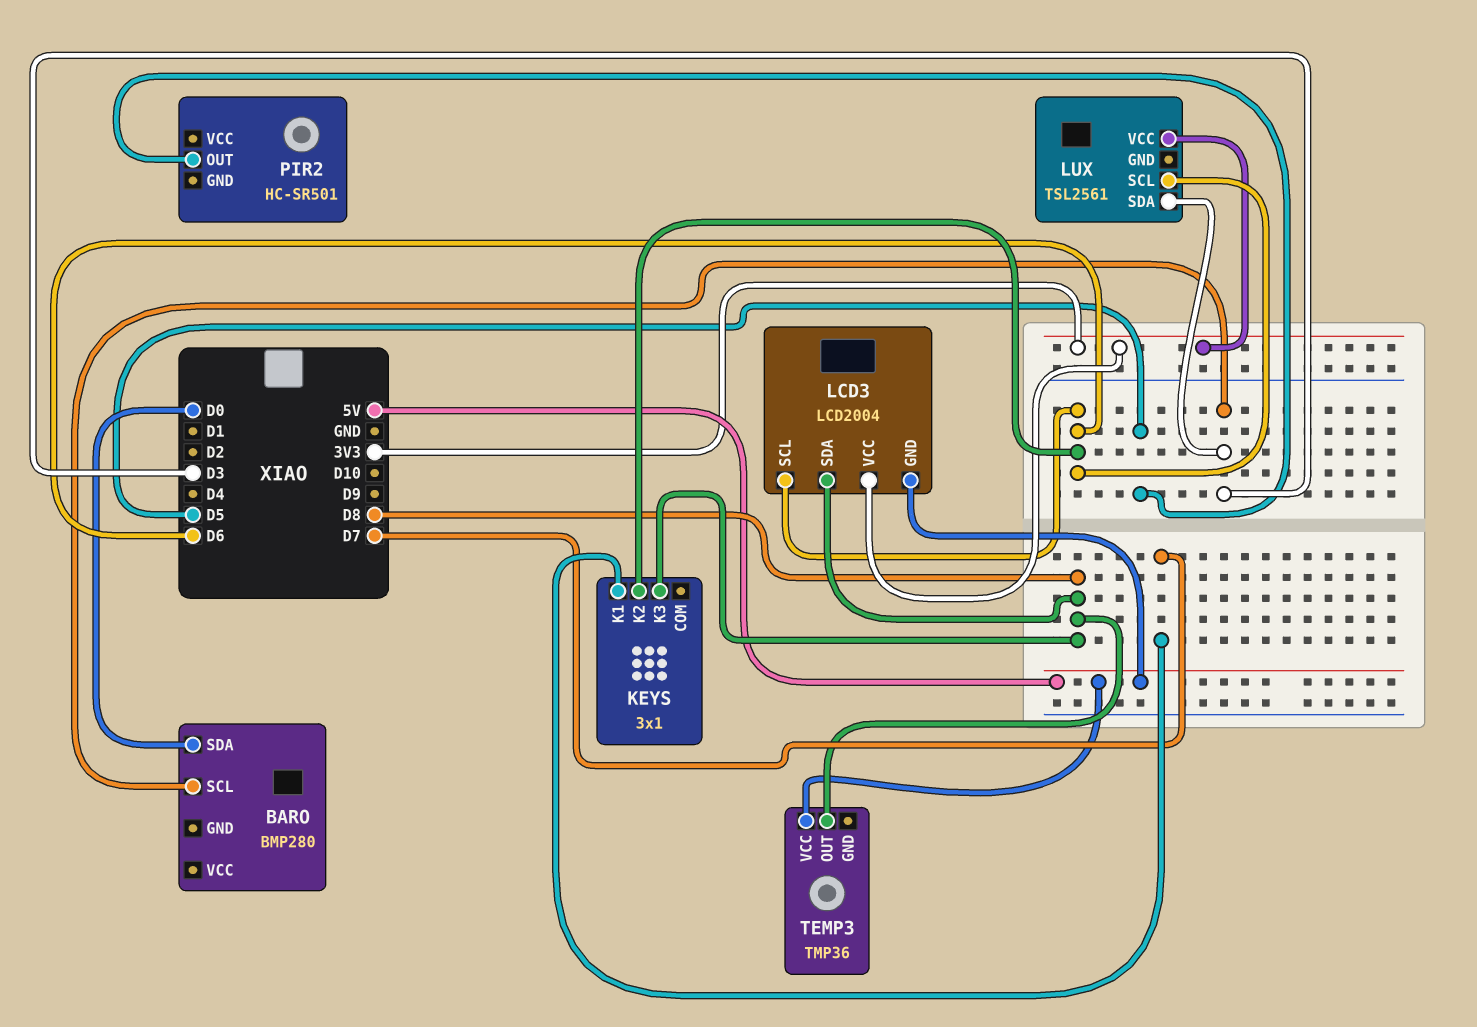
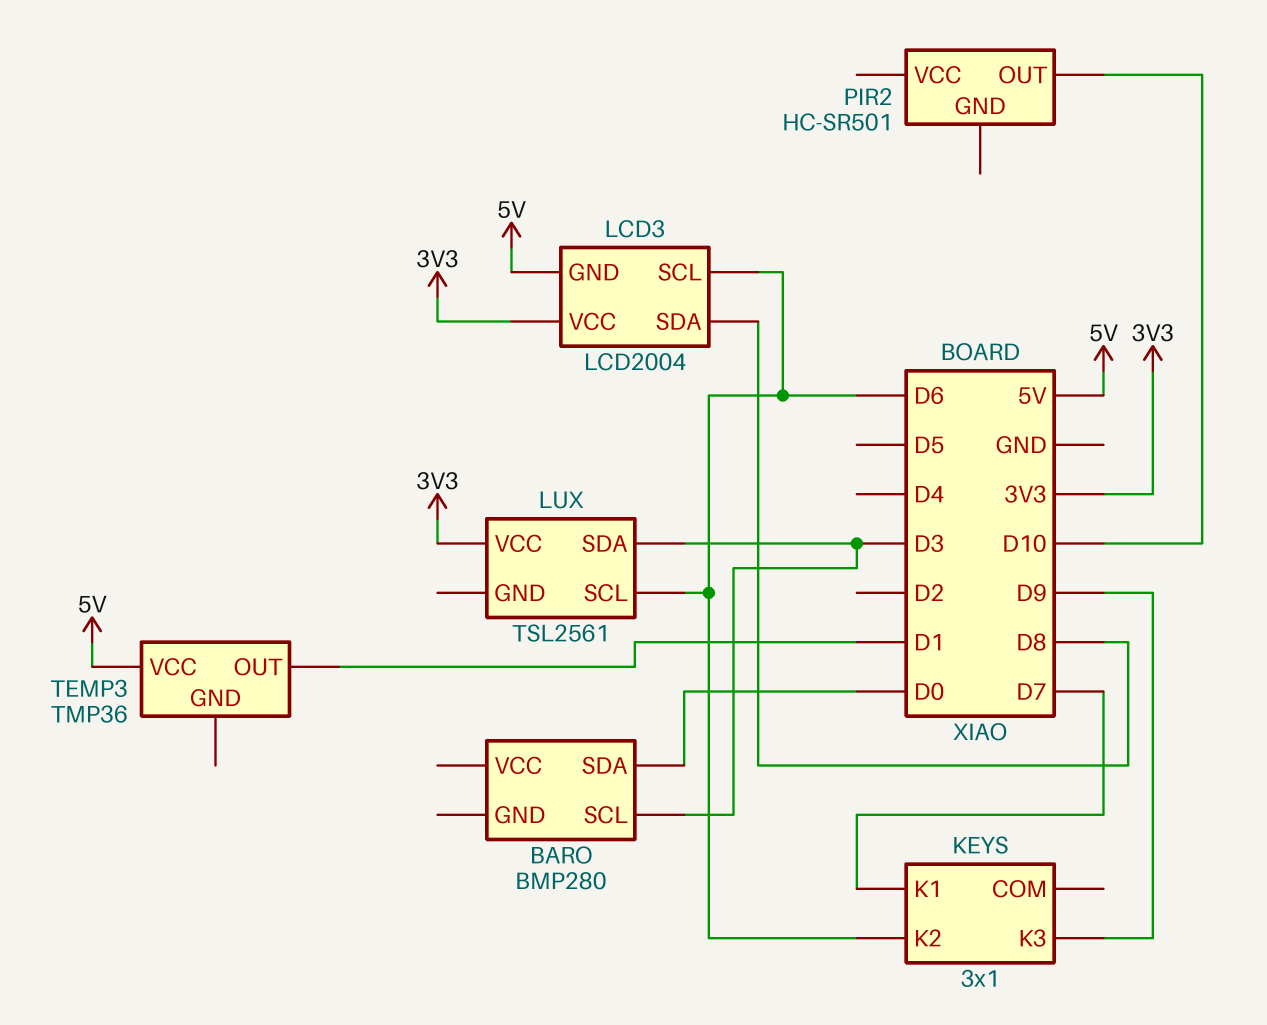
KEYS pin K3: D8 -> D9
PIR2 pin OUT: D5 -> D10
TEMP3 pin OUT: D8 -> D1

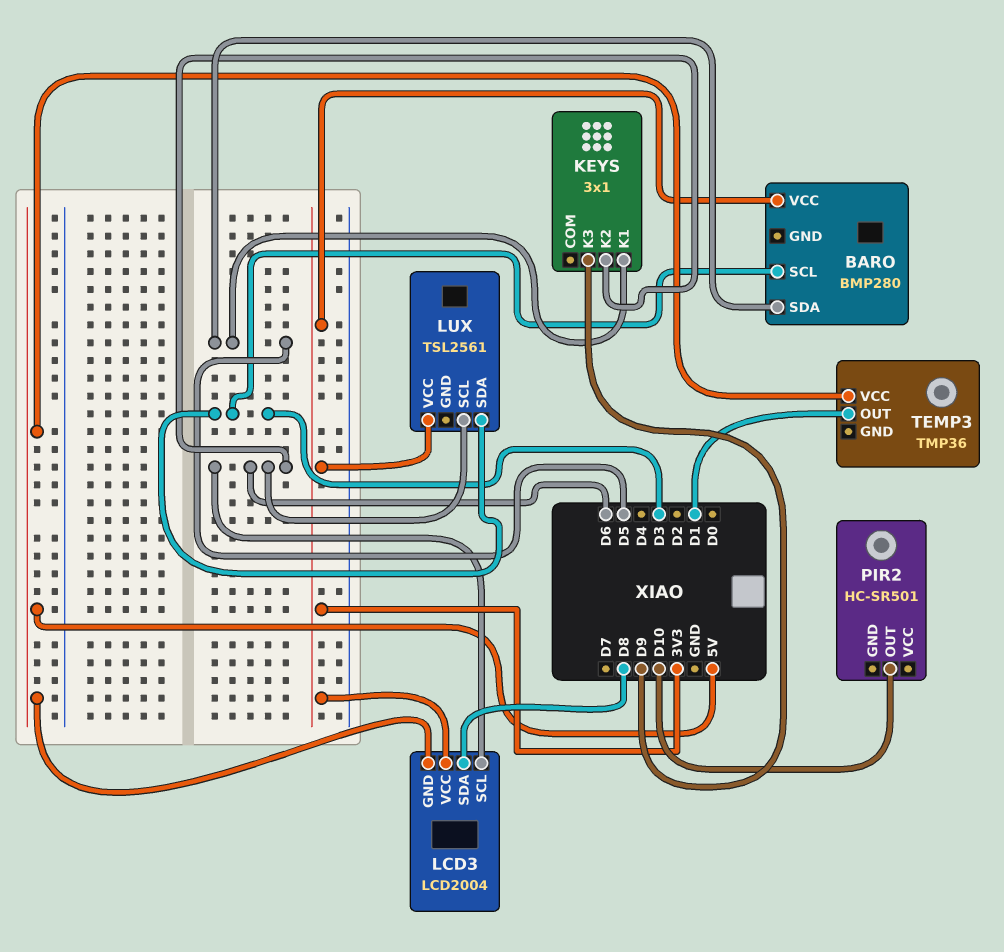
BARO pin SDA: D0 -> D5
BARO pin VCC: none -> 3V3
KEYS pin K1: D7 -> D5

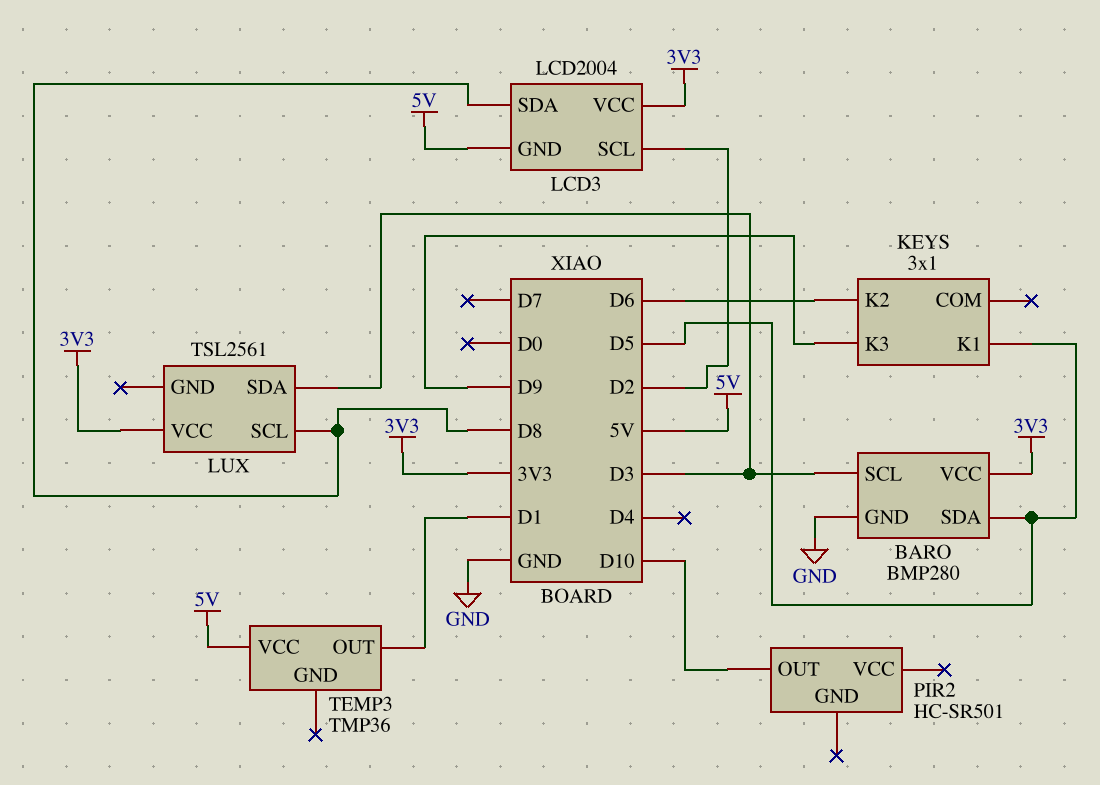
BARO pin GND: none -> GND
LCD3 pin SCL: D6 -> D2
LUX pin SCL: D6 -> D8

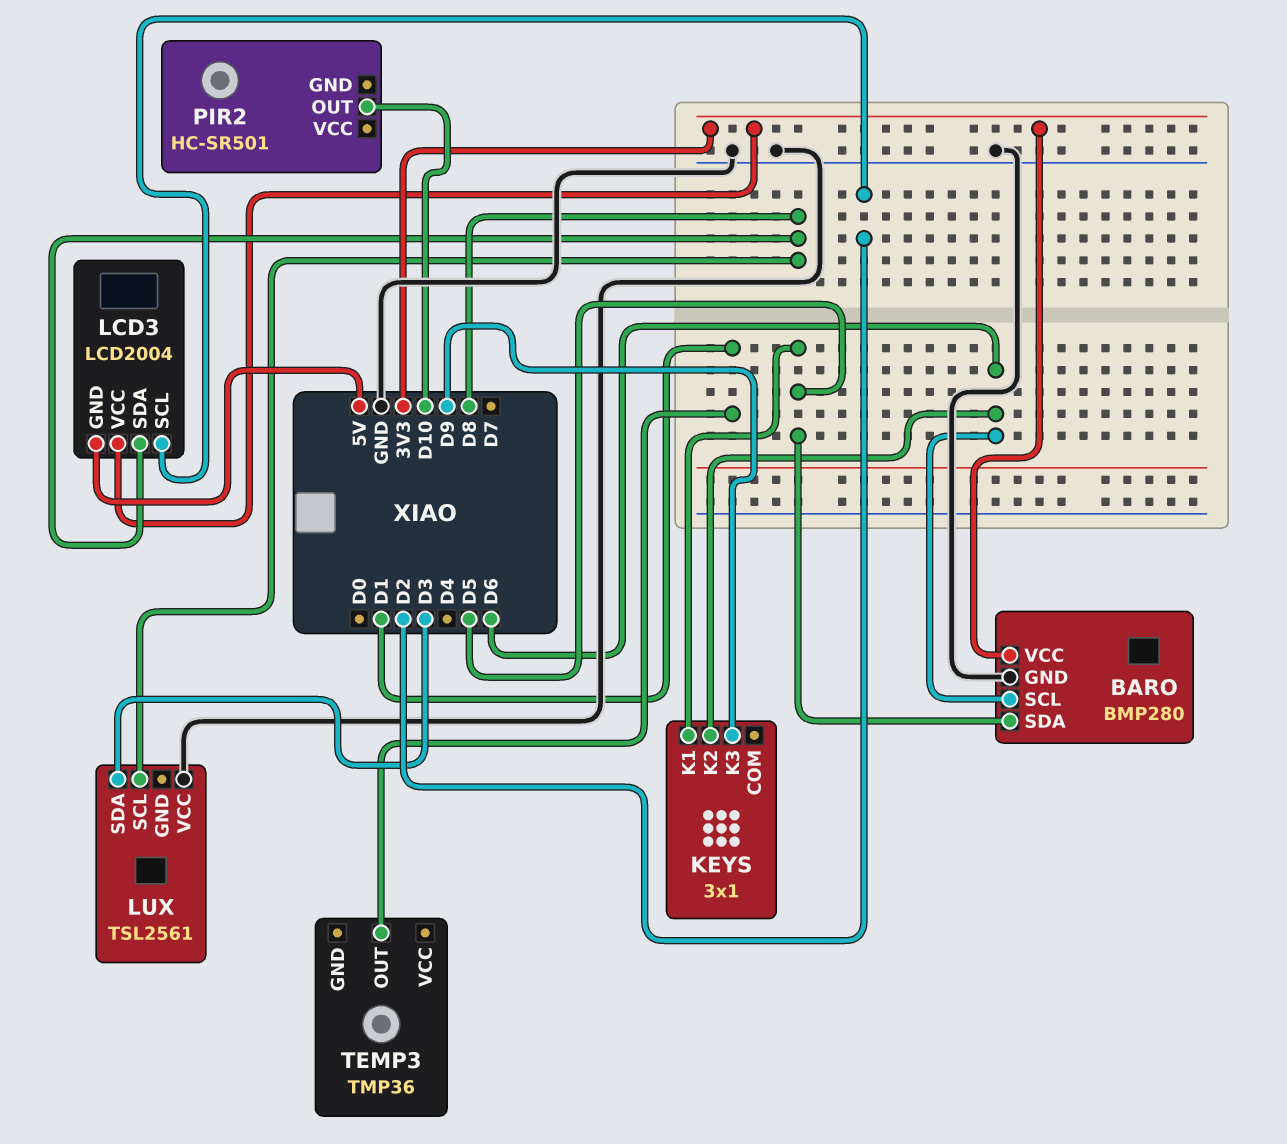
BARO pin SCL: D3 -> D6
LUX pin VCC: 3V3 -> GND
TEMP3 pin VCC: 5V -> none

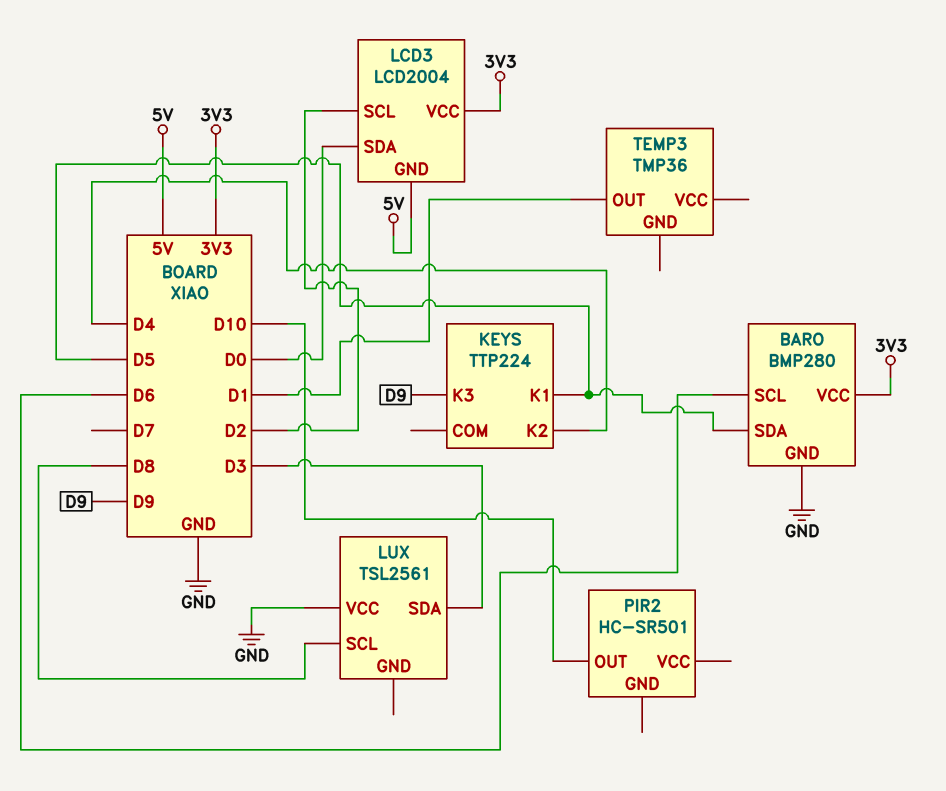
KEYS: 3x1 -> TTP224
KEYS pin K2: D6 -> D4
LCD3 pin SDA: D8 -> D0

